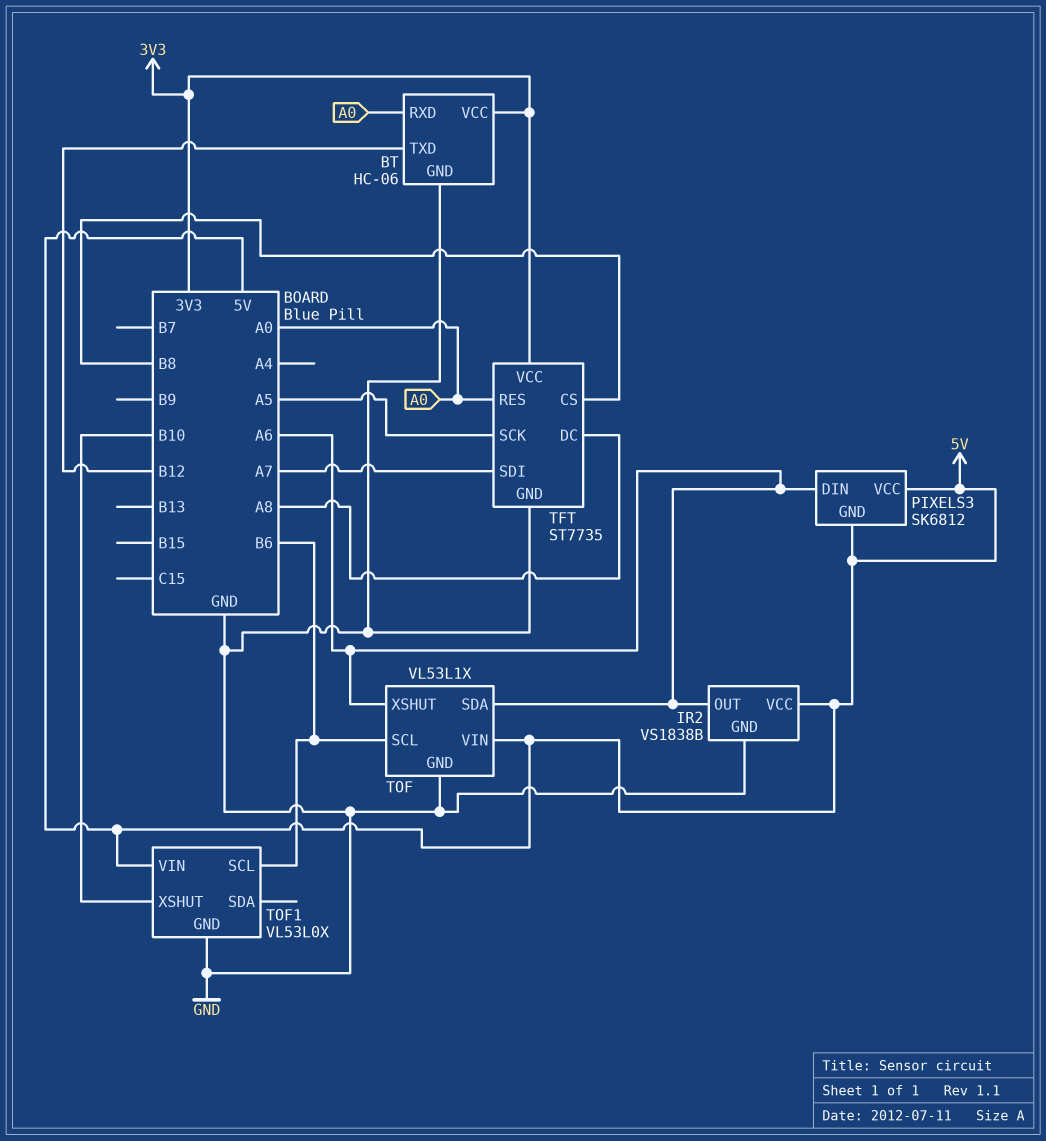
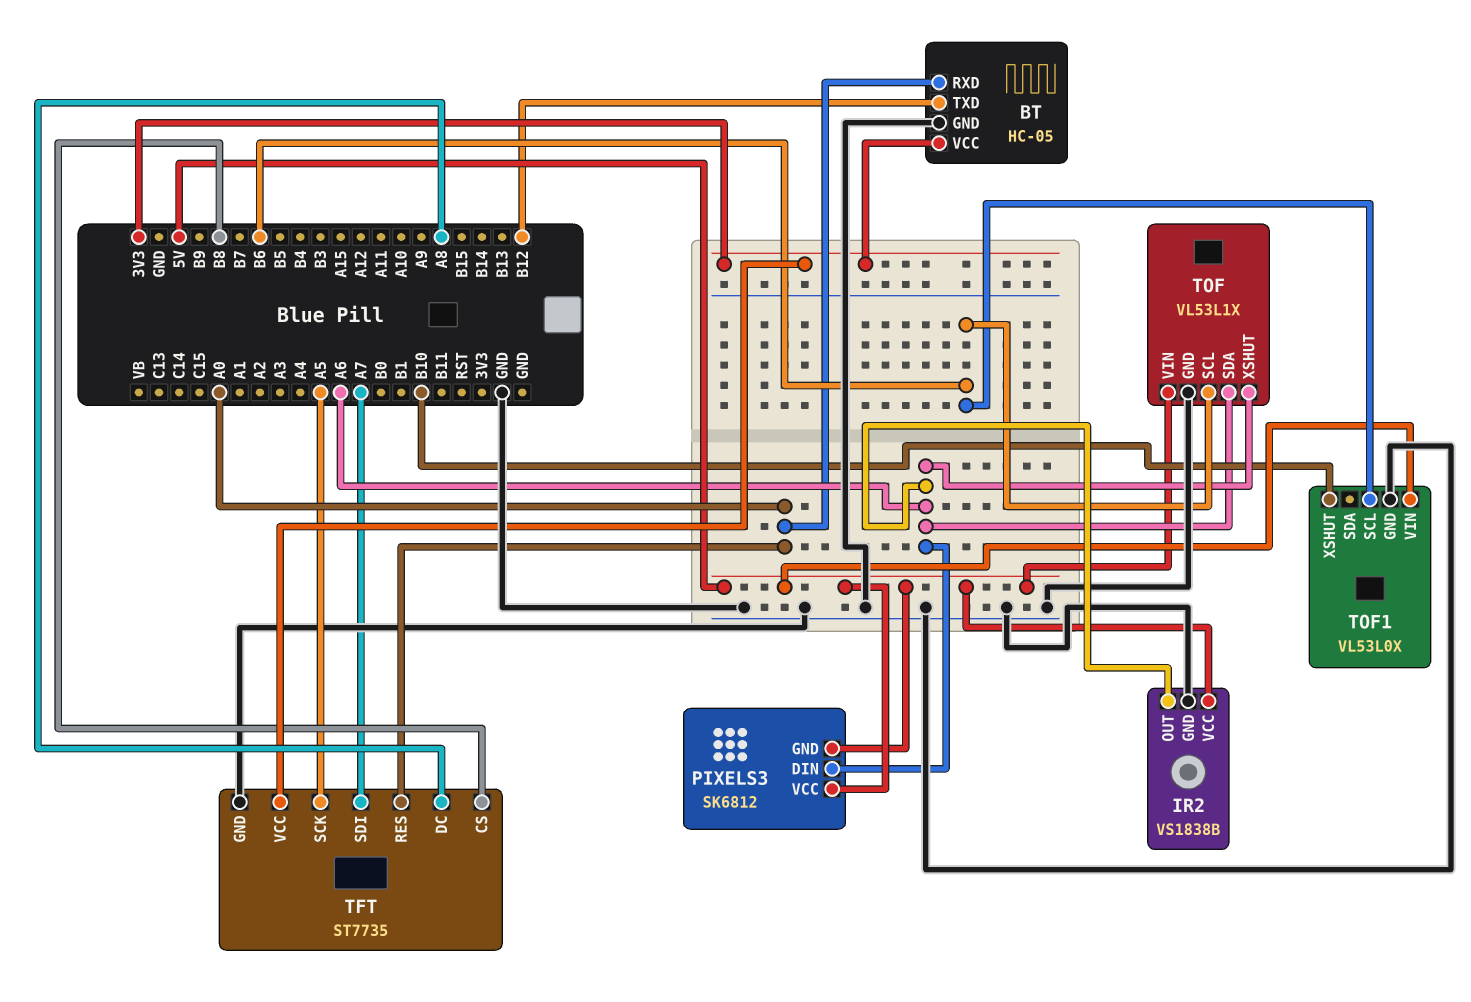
BT: HC-06 -> HC-05

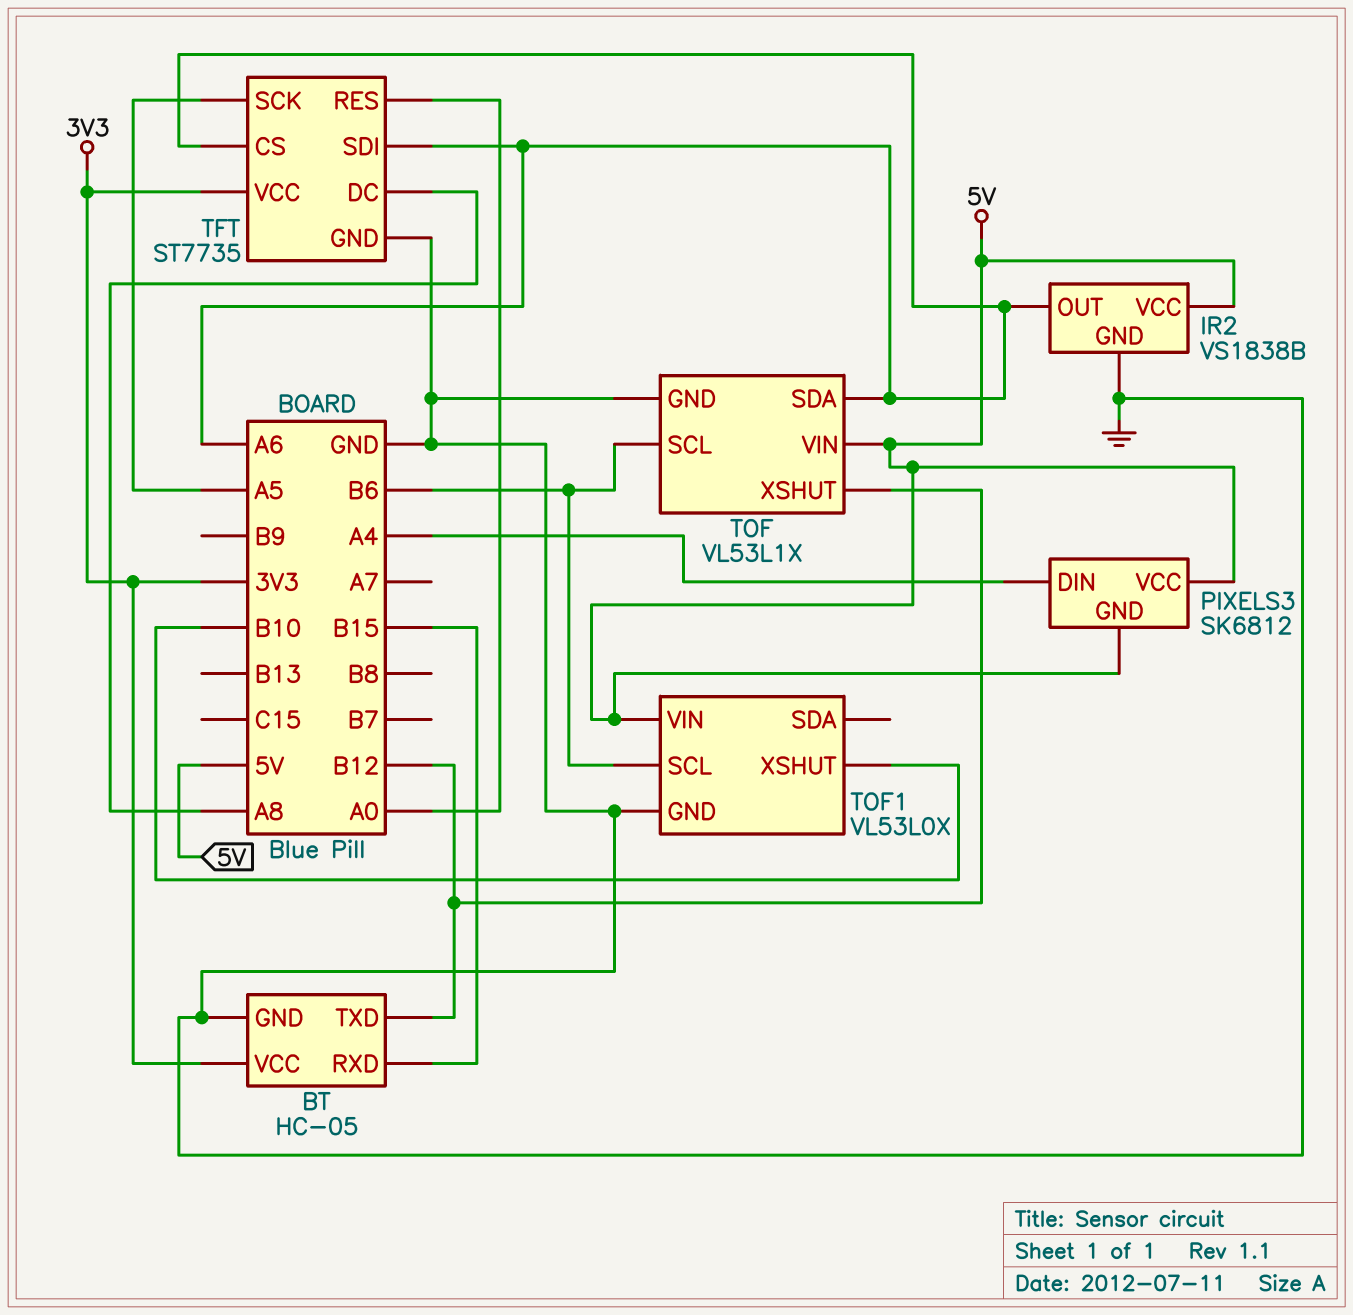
BT pin RXD: A0 -> B15
PIXELS3 pin DIN: A6 -> A4
TFT pin CS: B8 -> A6
TFT pin SDI: A7 -> A6
TOF pin XSHUT: A6 -> B12

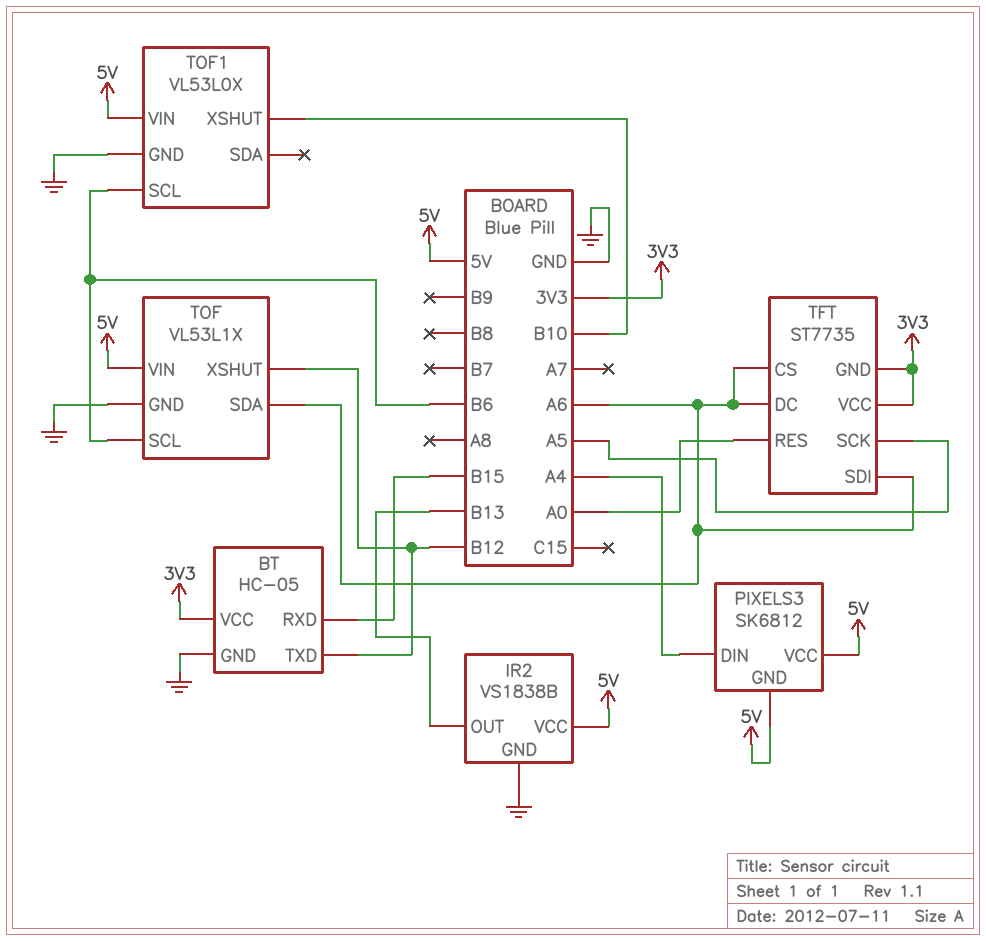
IR2 pin OUT: A6 -> B13
TFT pin DC: A8 -> A6
TFT pin GND: GND -> 3V3

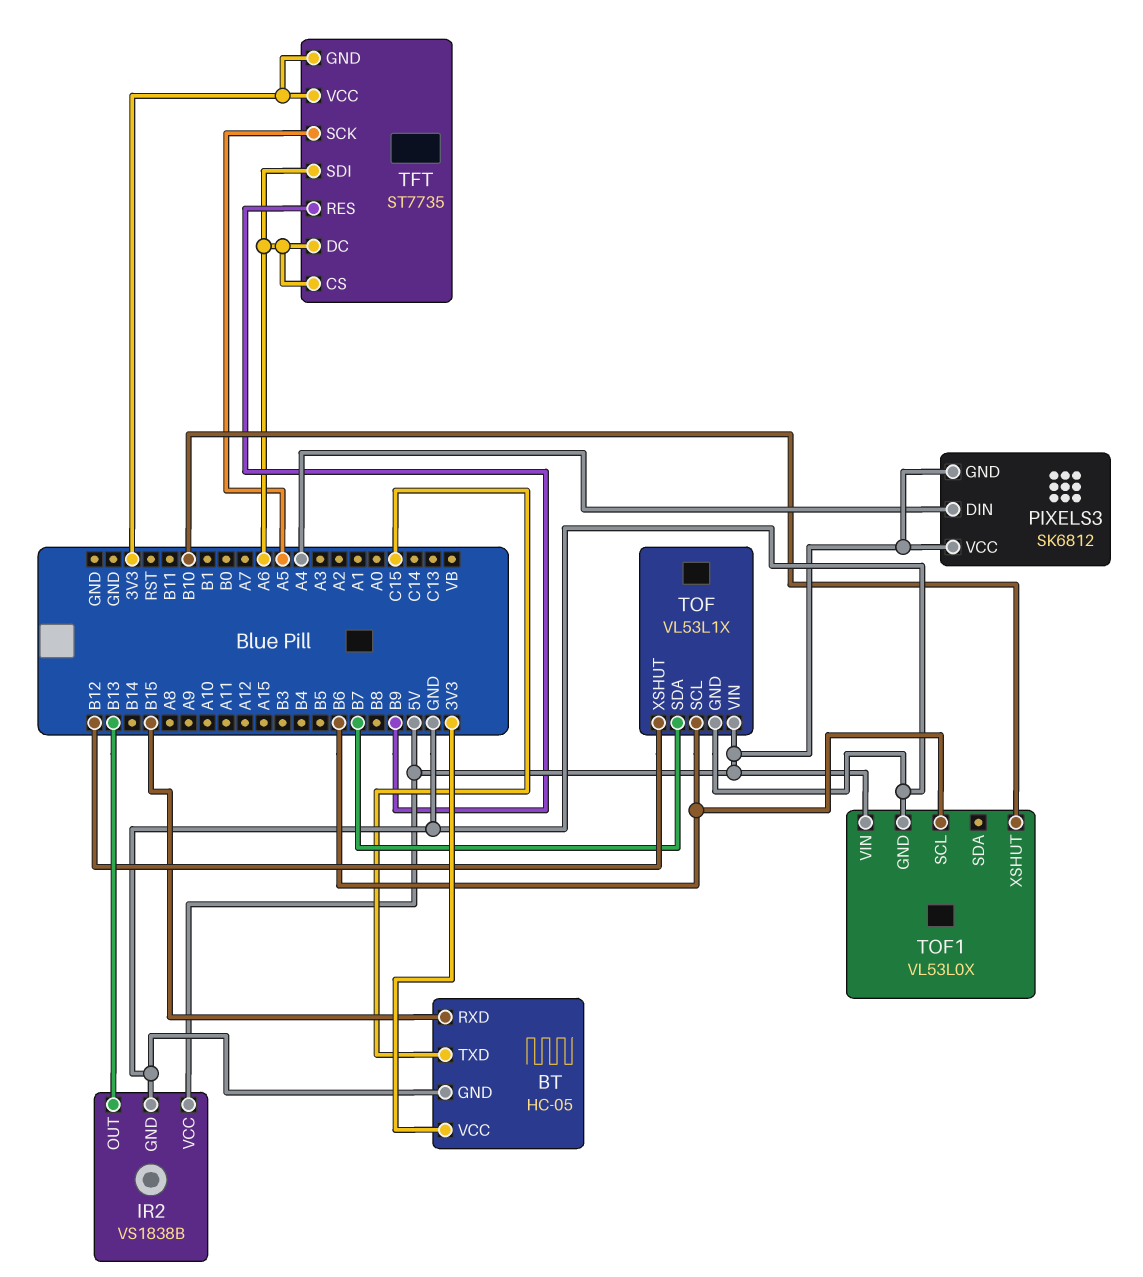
BT pin TXD: B12 -> C15
TFT pin RES: A0 -> B9
TOF pin SDA: A6 -> B7

